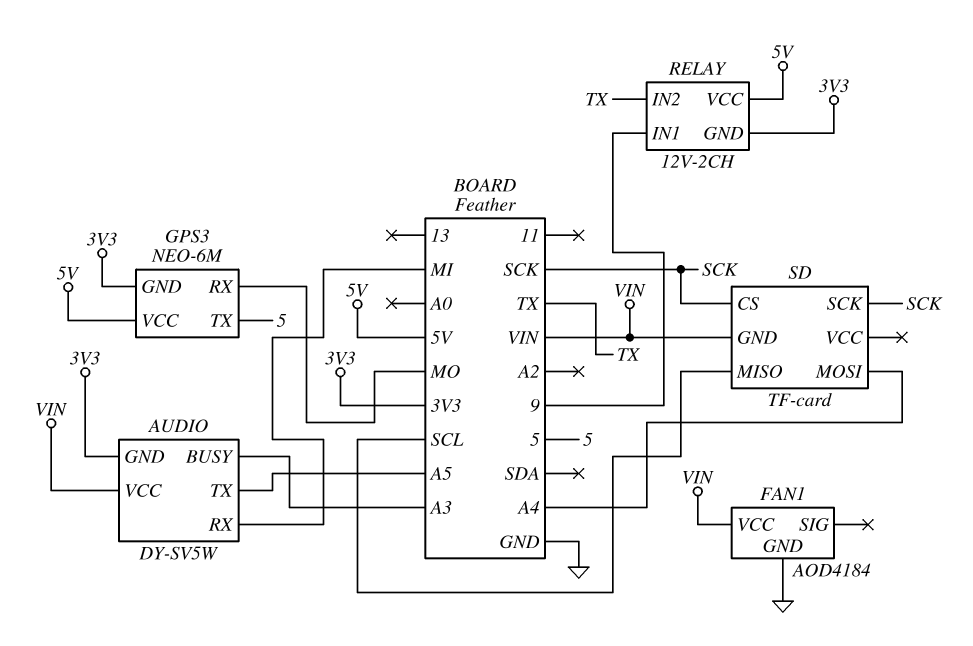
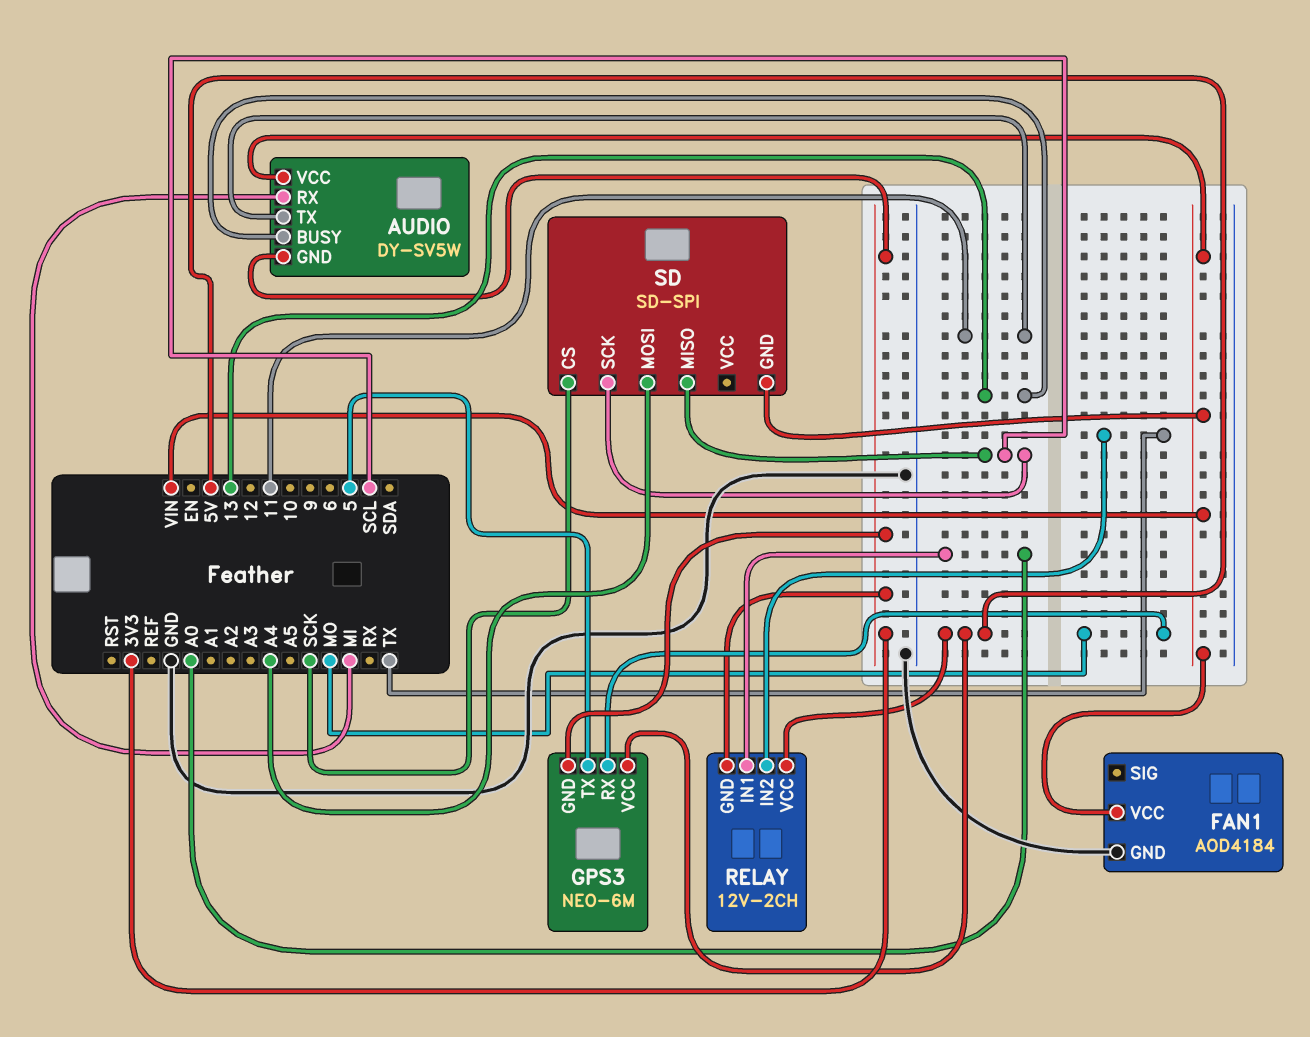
AUDIO pin BUSY: A3 -> 13
AUDIO pin TX: A5 -> 11
RELAY pin IN1: 9 -> A0
SD: TF-card -> SD-SPI
SD pin SCK: SCK -> SCL

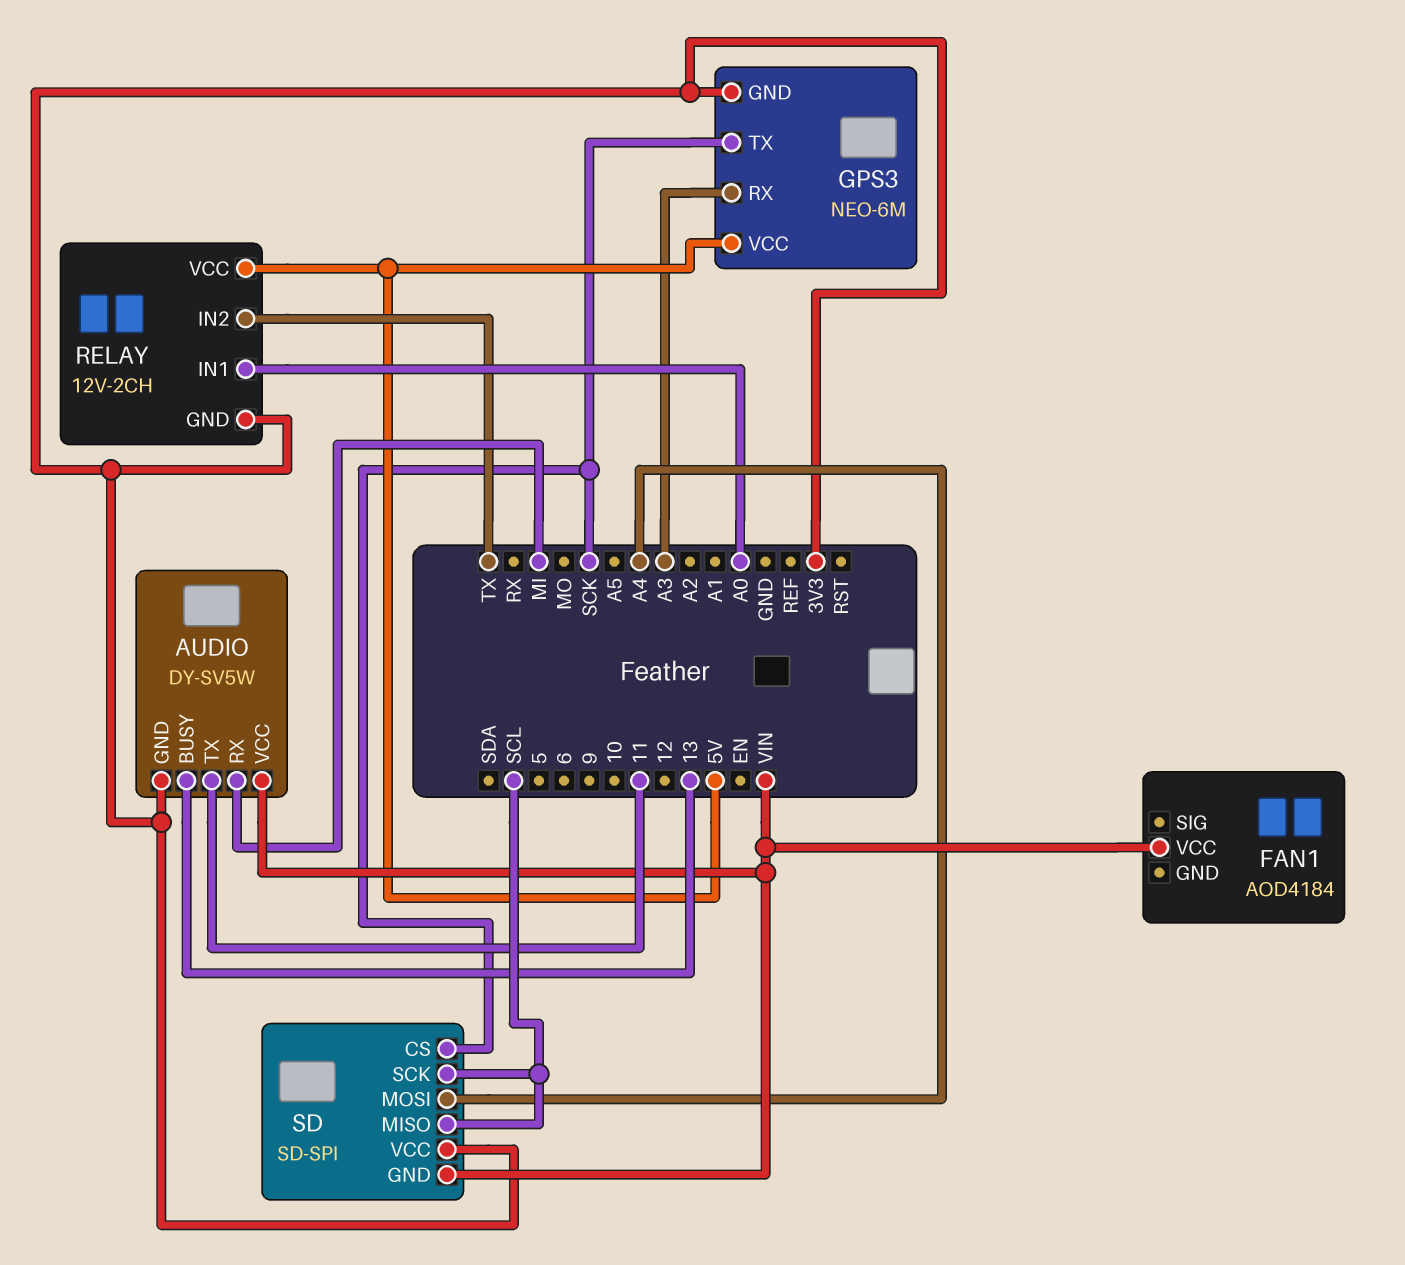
FAN1 pin GND: GND -> none
GPS3 pin RX: MO -> A3
GPS3 pin TX: 5 -> SCK
SD pin VCC: none -> 3V3

